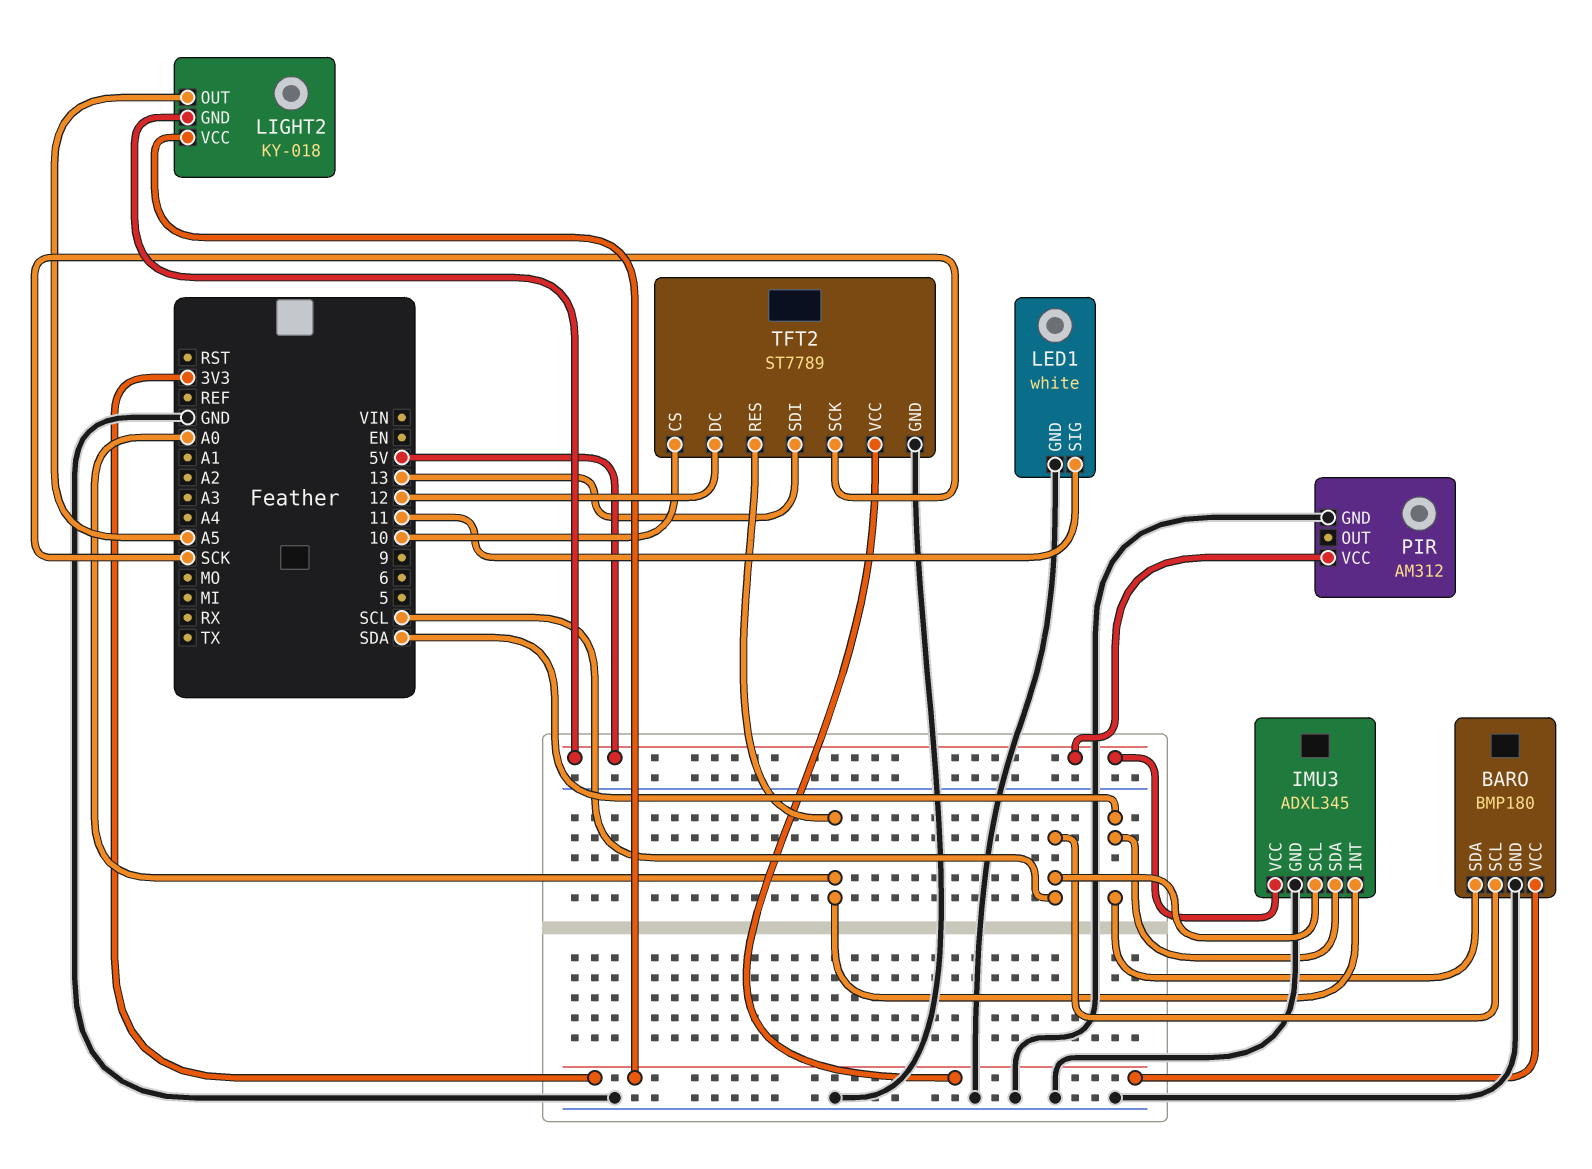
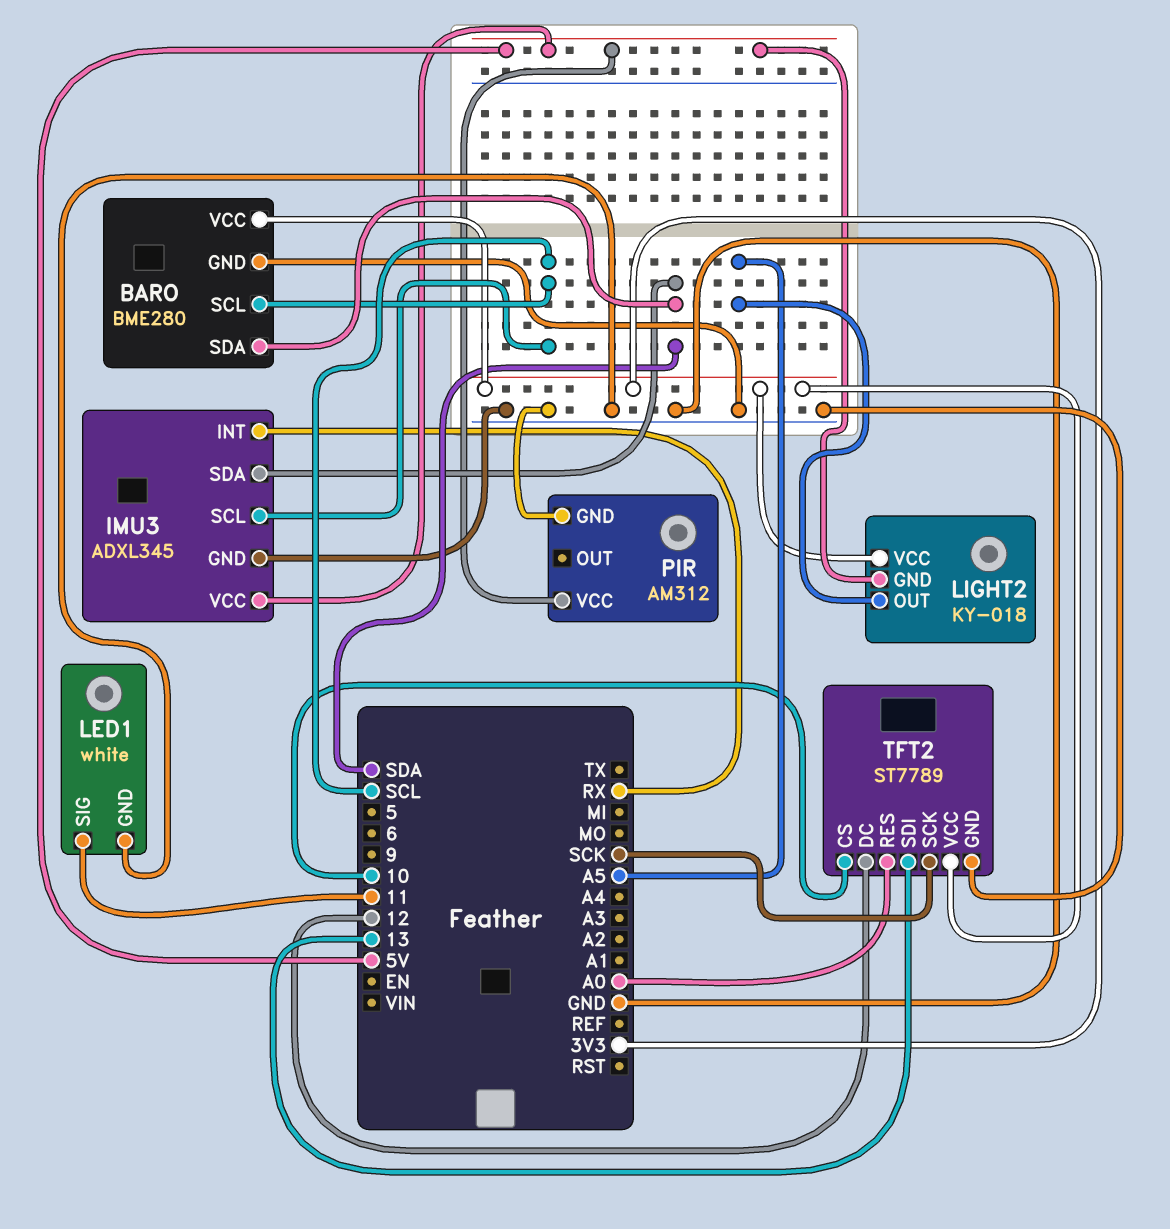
BARO: BMP180 -> BME280
IMU3 pin INT: A0 -> RX

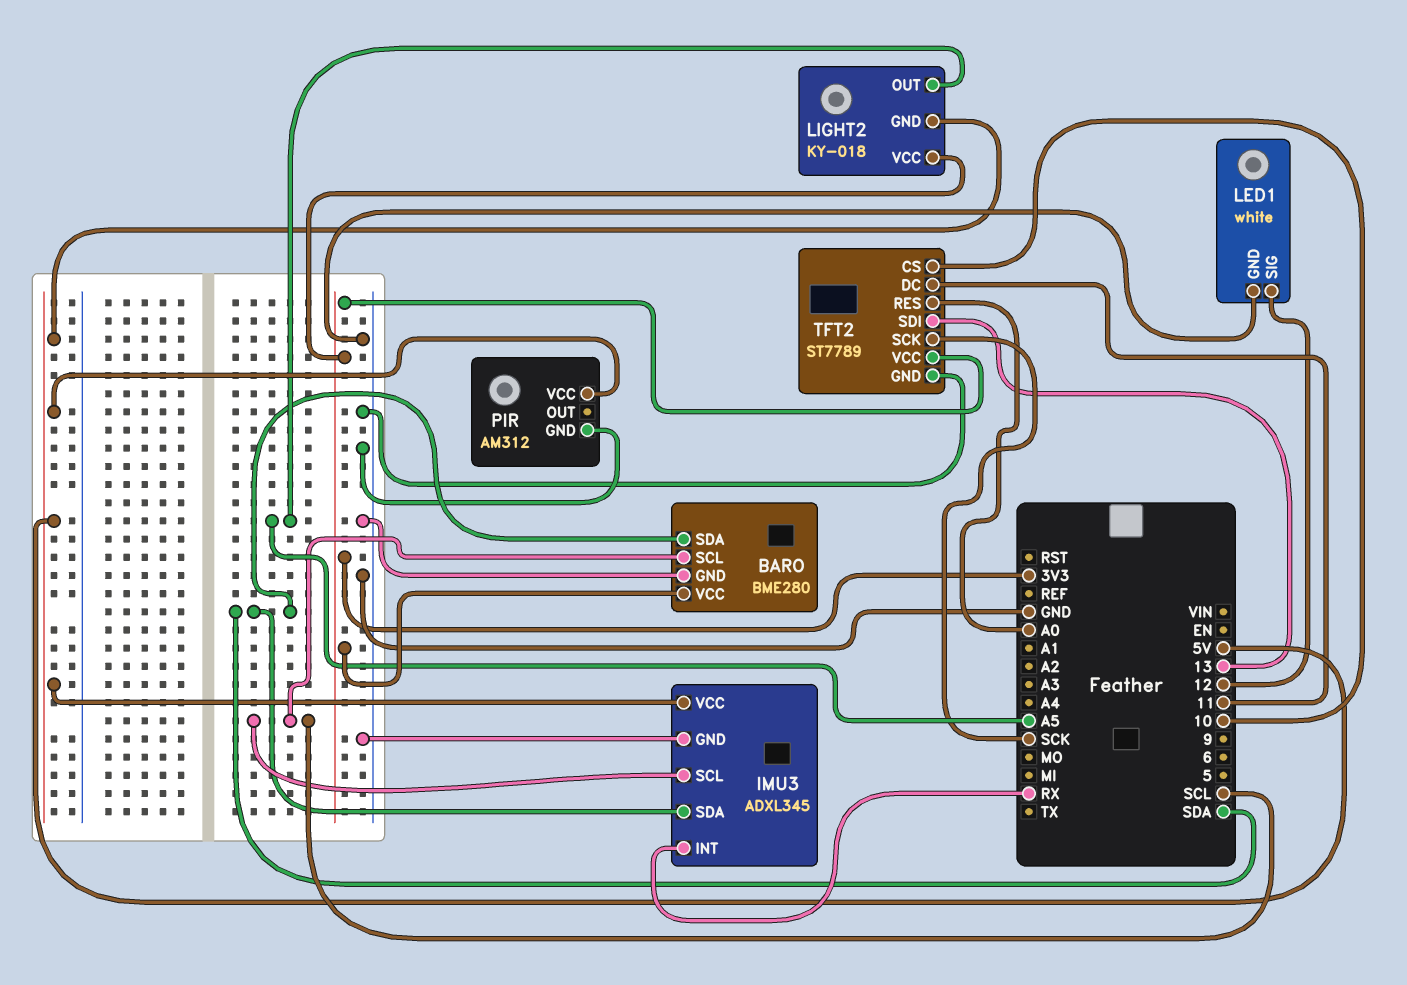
LED1 pin SIG: 11 -> 12
TFT2 pin DC: 12 -> 11

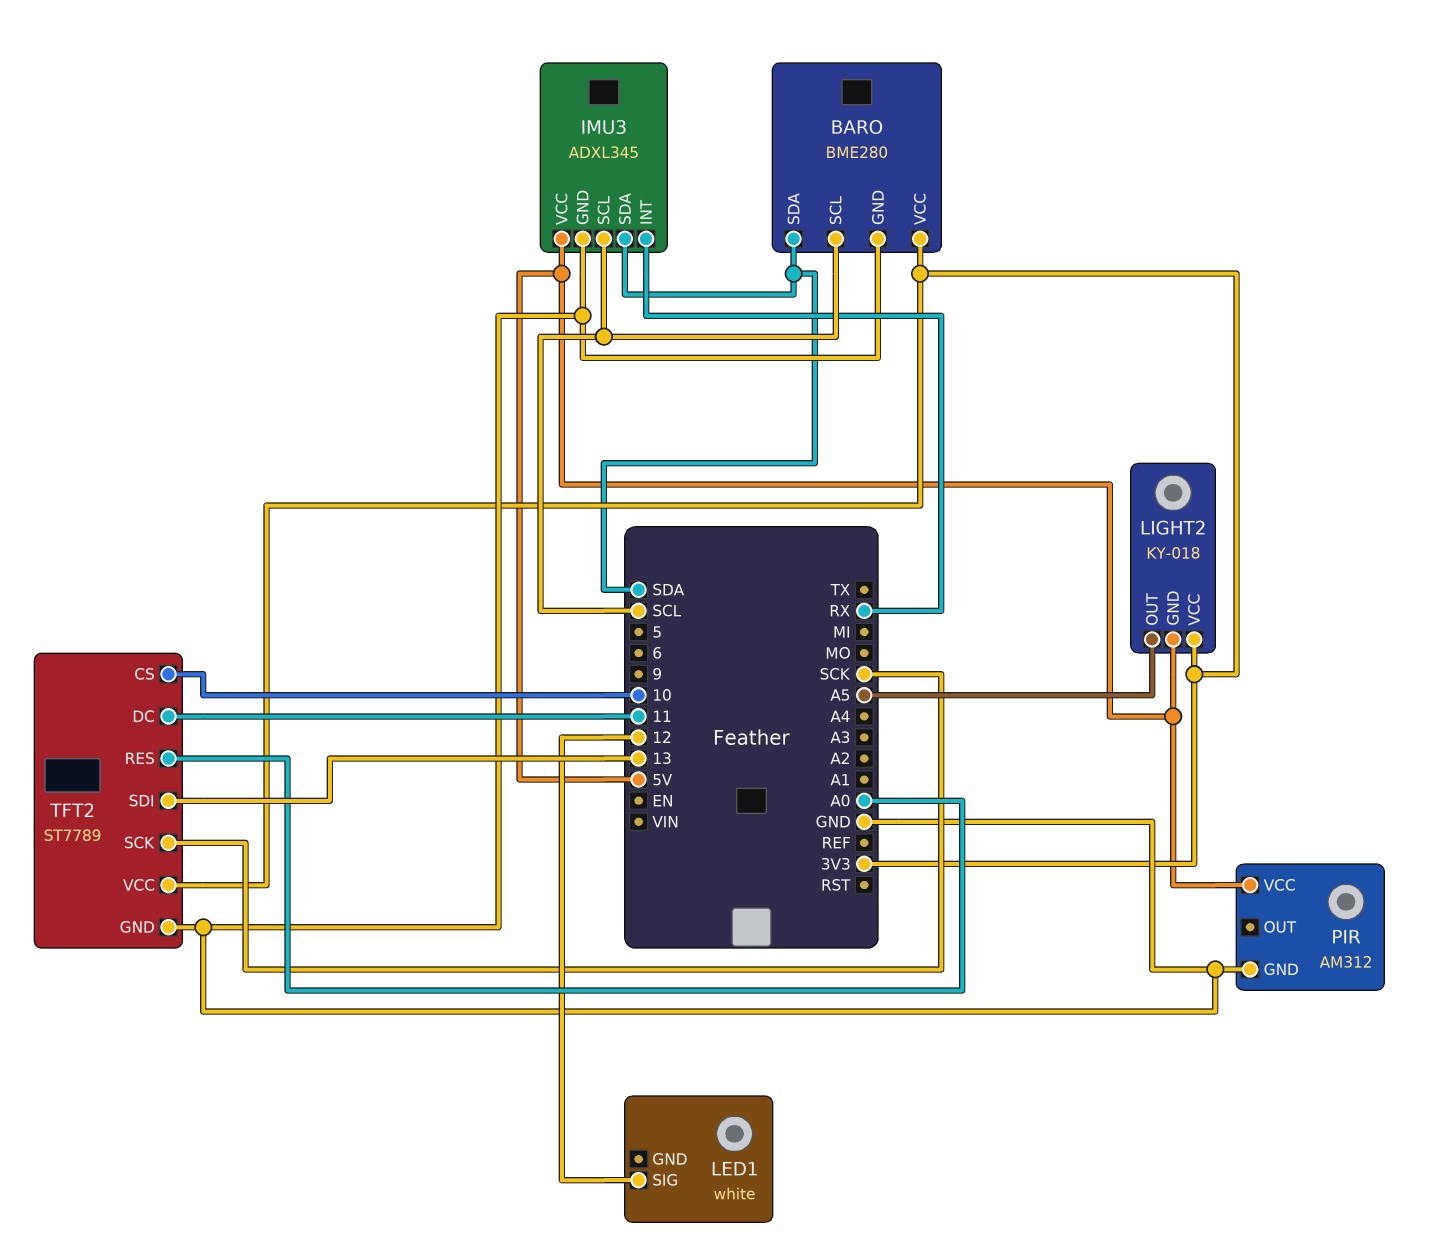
LED1 pin GND: GND -> none

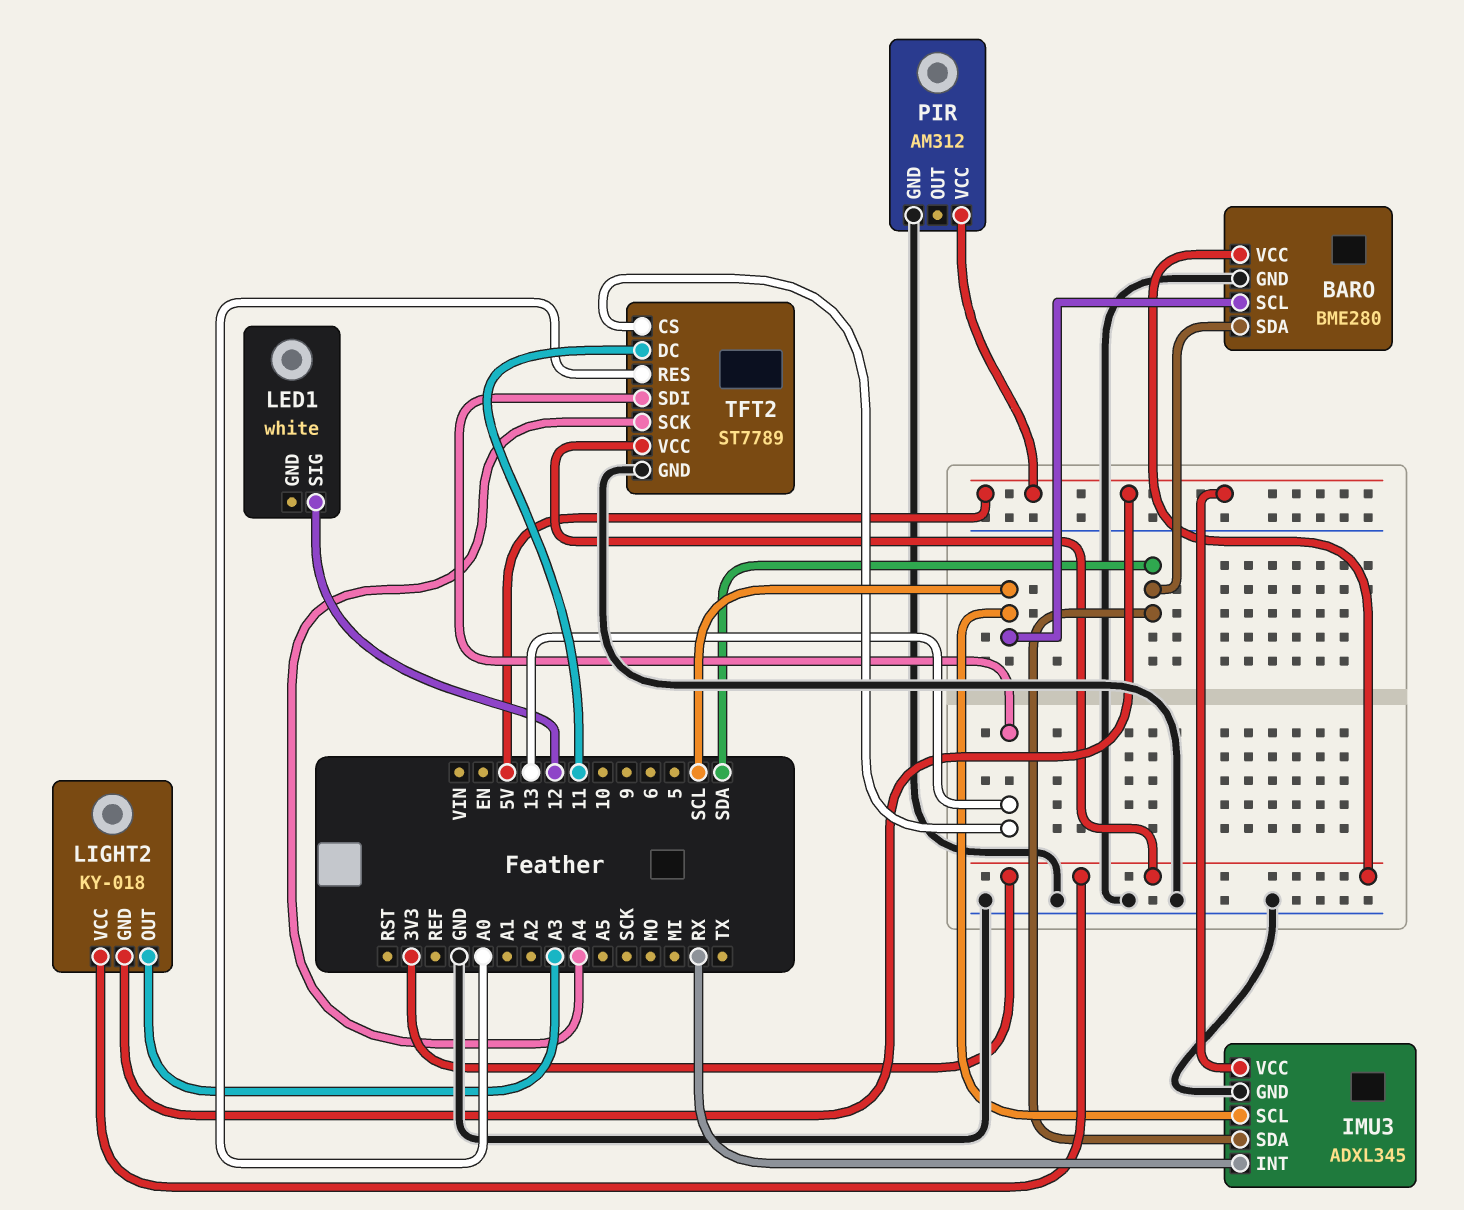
LIGHT2 pin OUT: A5 -> A3
TFT2 pin CS: 10 -> 13
TFT2 pin SCK: SCK -> A4

